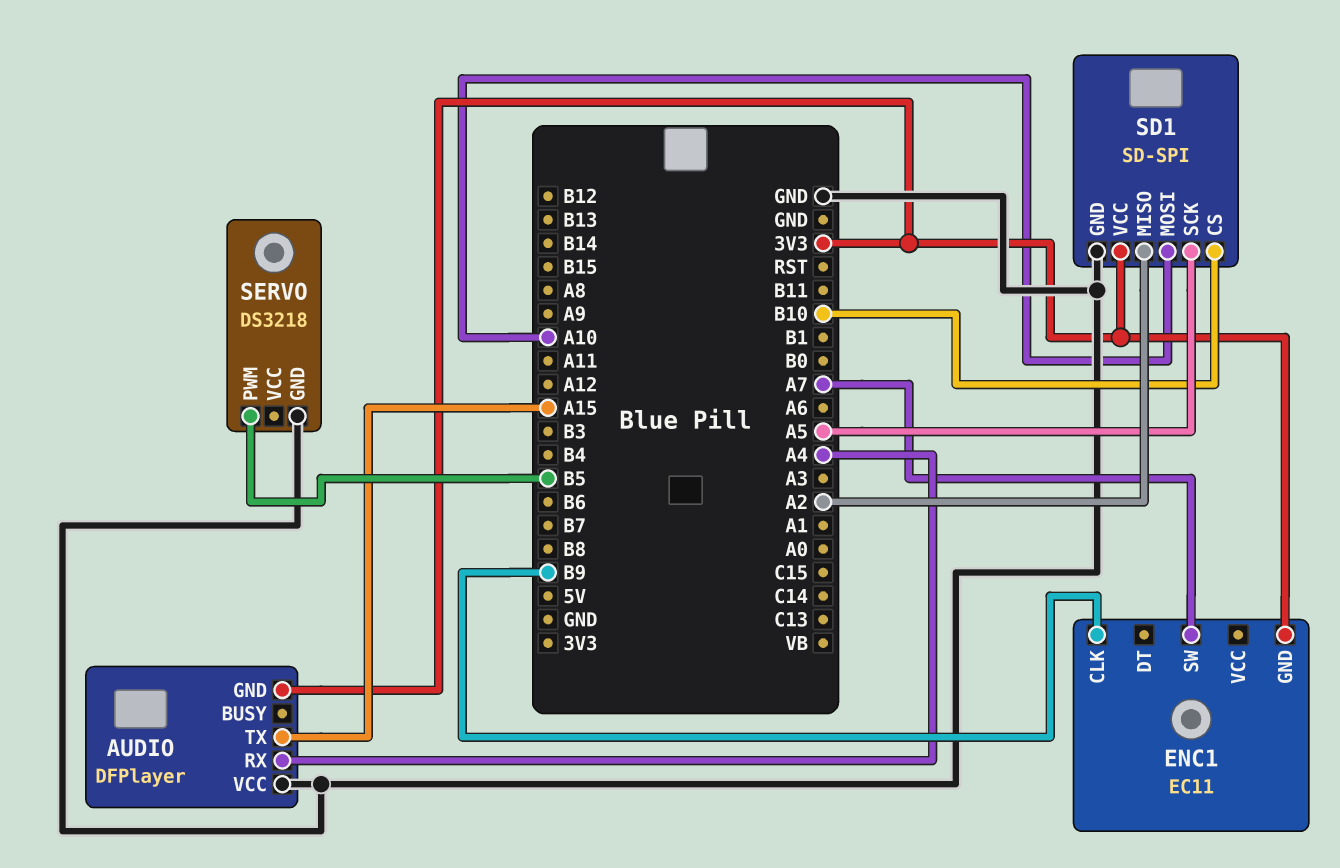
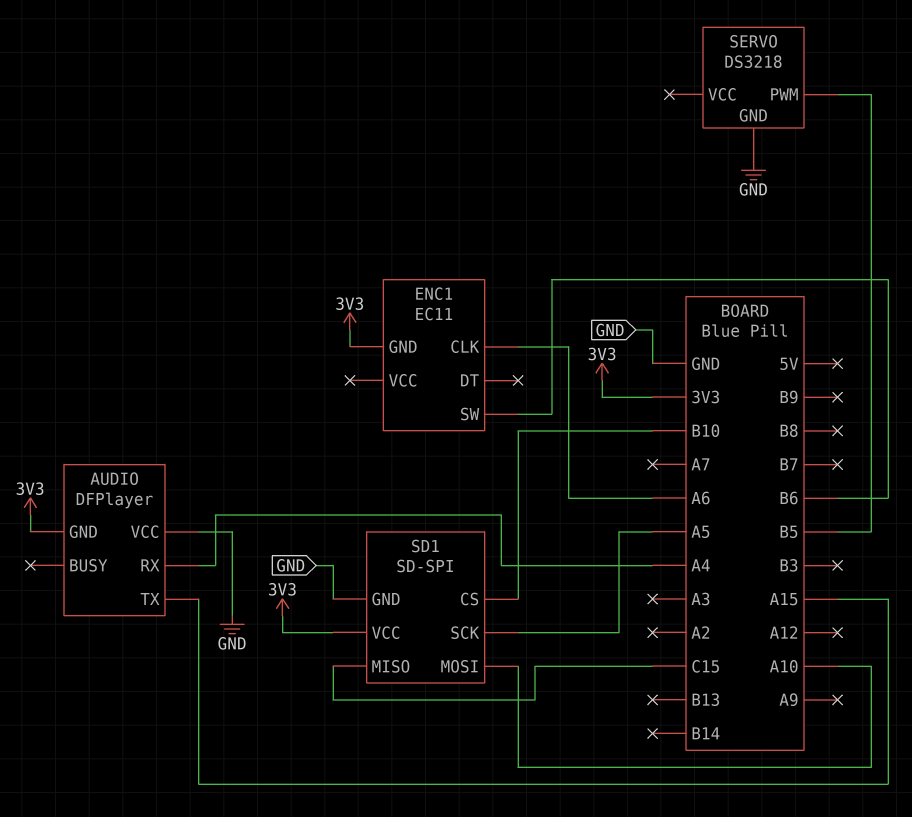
ENC1 pin CLK: B9 -> A6
ENC1 pin SW: A7 -> B6
SD1 pin MISO: A2 -> C15

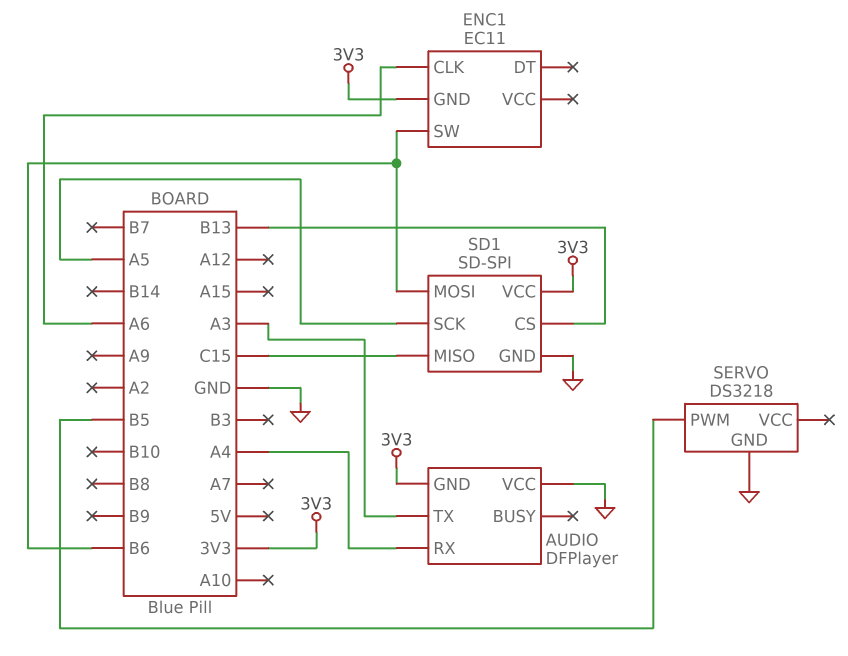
AUDIO pin TX: A15 -> A3
SD1 pin CS: B10 -> B13
SD1 pin MOSI: A10 -> B6

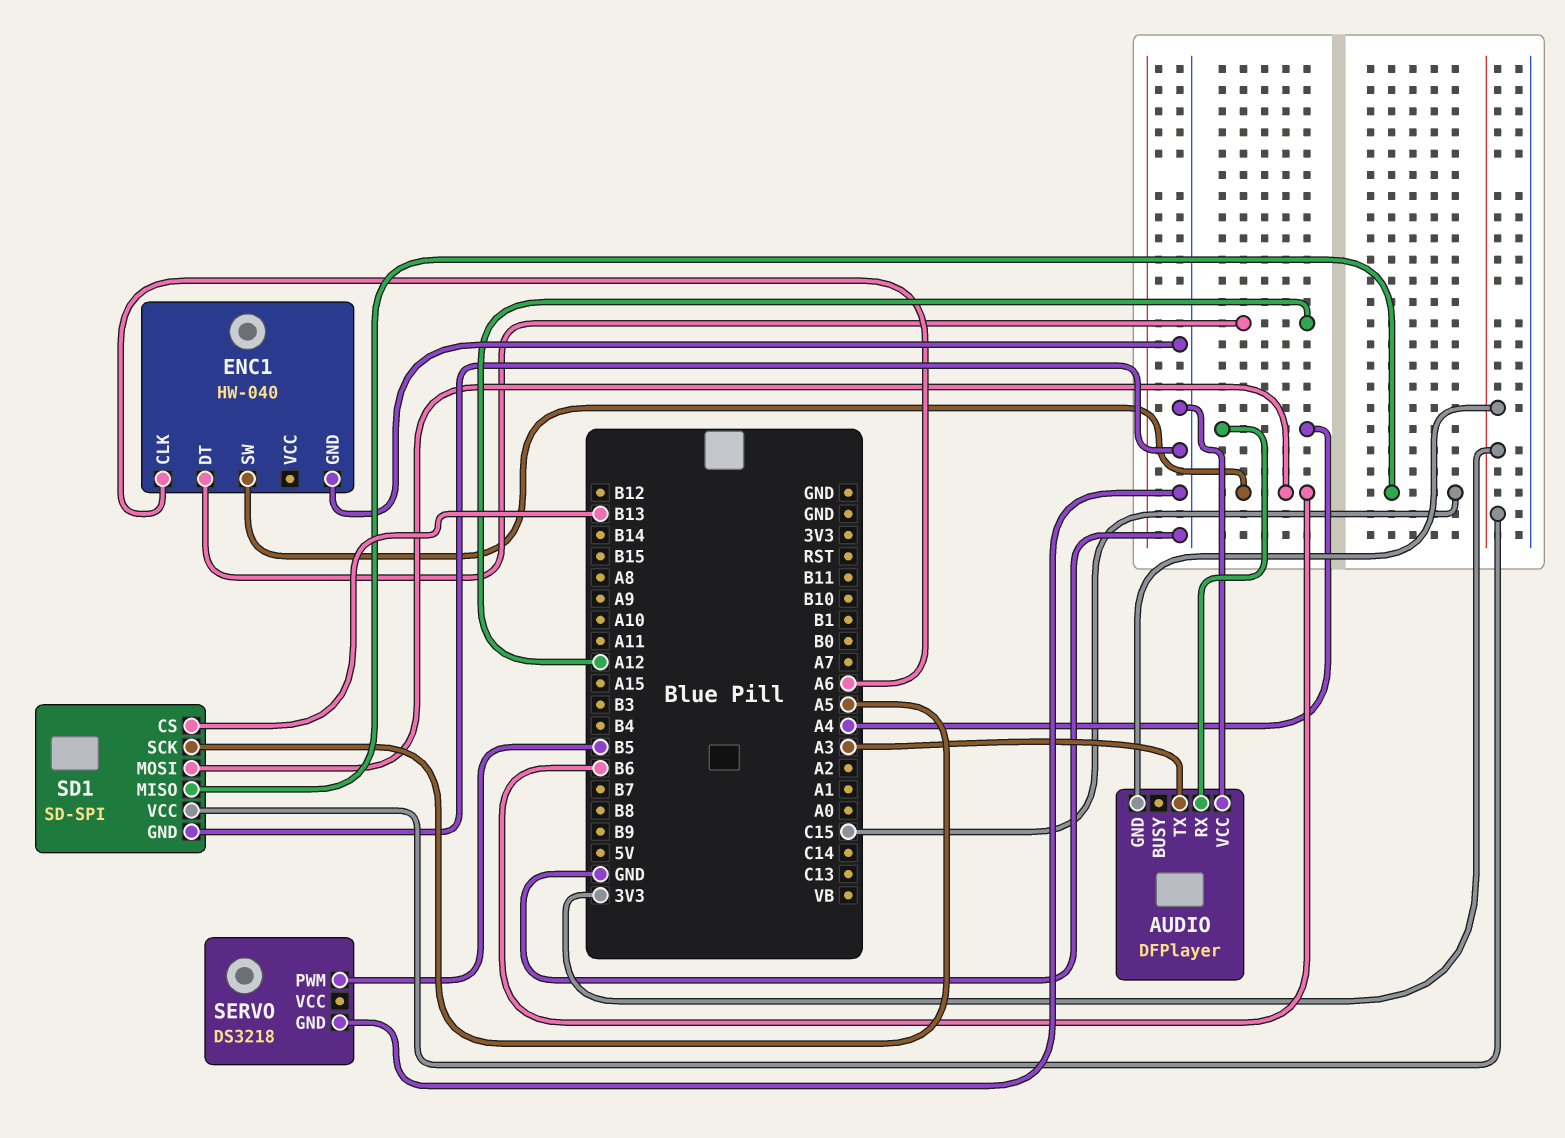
ENC1: EC11 -> HW-040
ENC1 pin DT: none -> A12
ENC1 pin GND: 3V3 -> GND

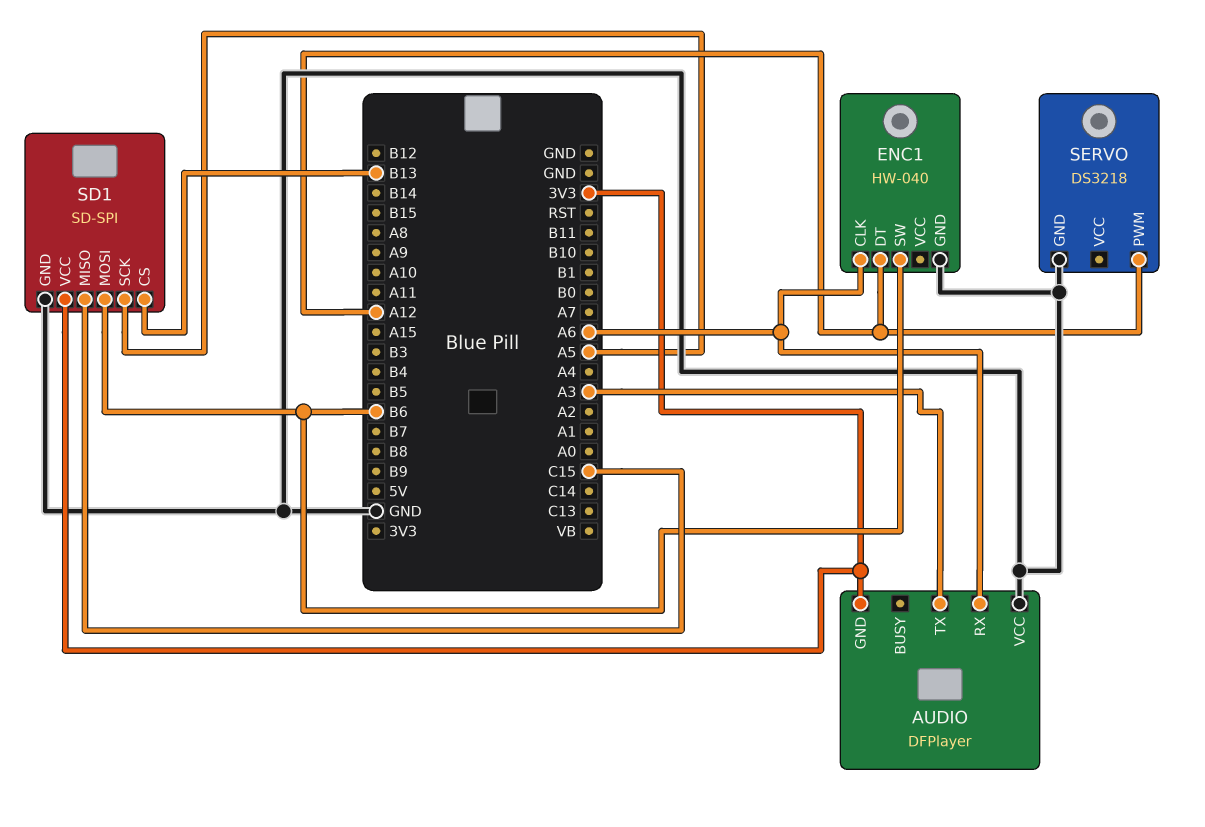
AUDIO pin RX: A4 -> A6
SERVO pin PWM: B5 -> A12

